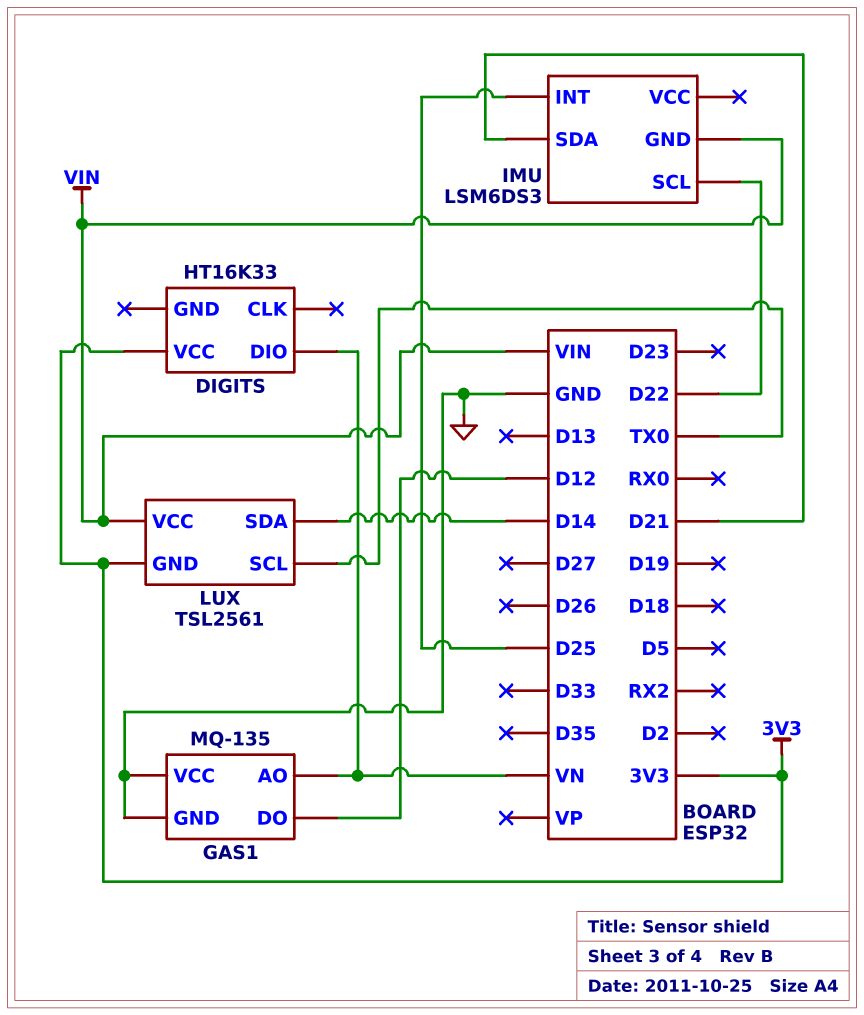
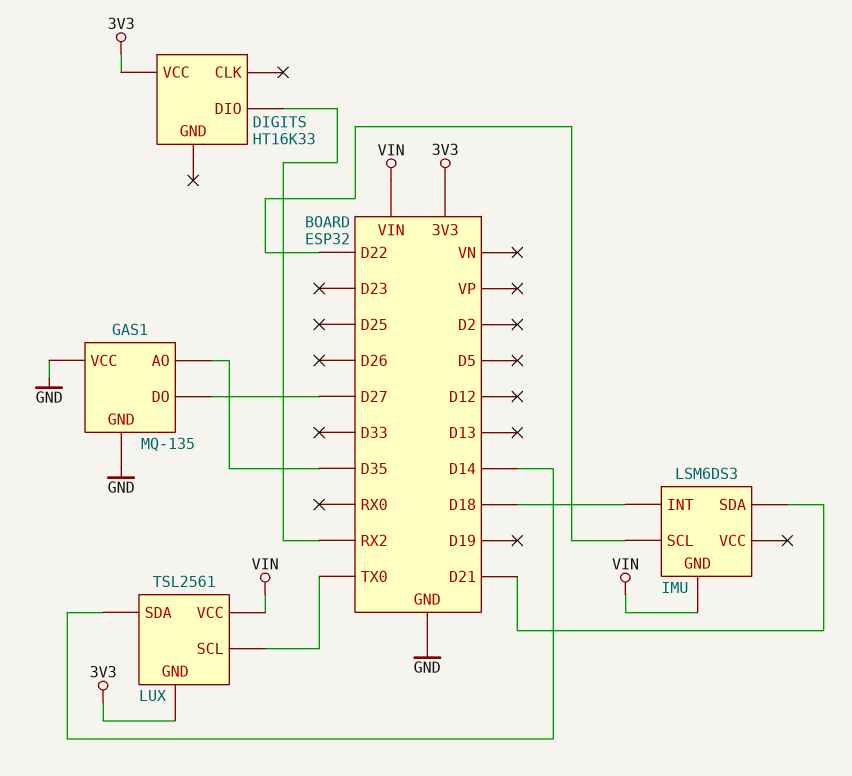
DIGITS pin DIO: VN -> RX2
GAS1 pin AO: VN -> D35
GAS1 pin DO: D12 -> D27
IMU pin INT: D25 -> D18

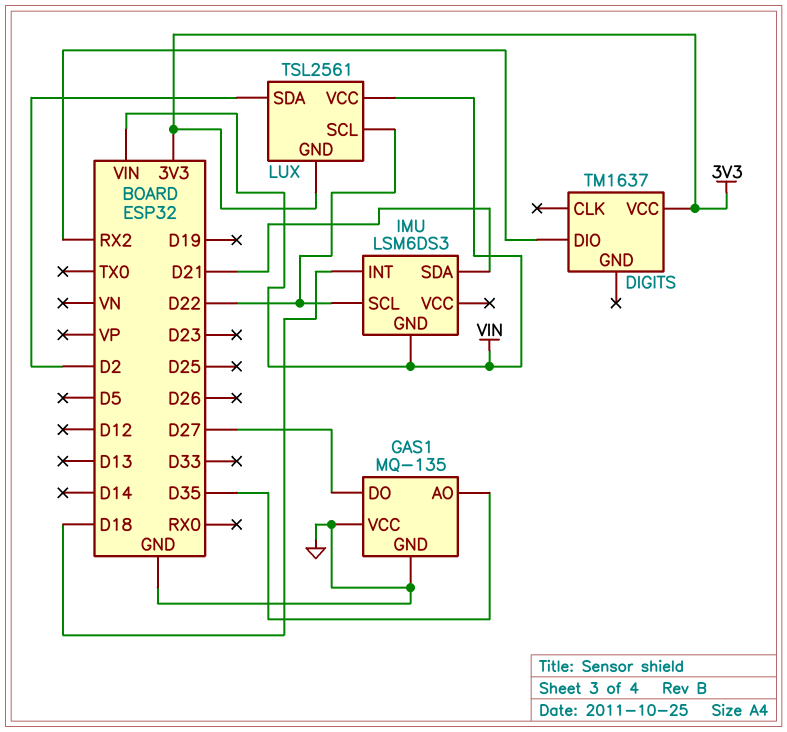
DIGITS: HT16K33 -> TM1637
LUX pin SCL: TX0 -> D22
LUX pin SDA: D14 -> D2

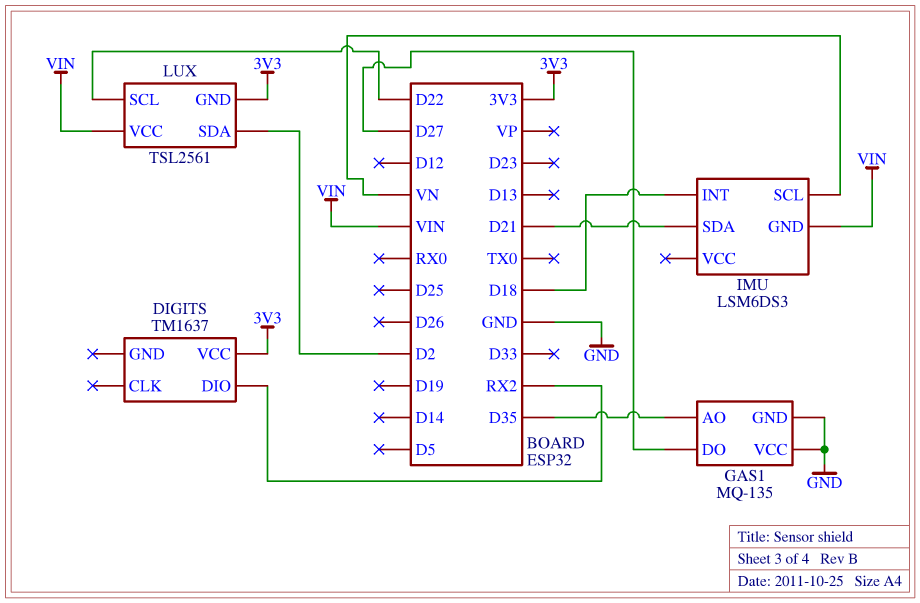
IMU pin SCL: D22 -> VN

